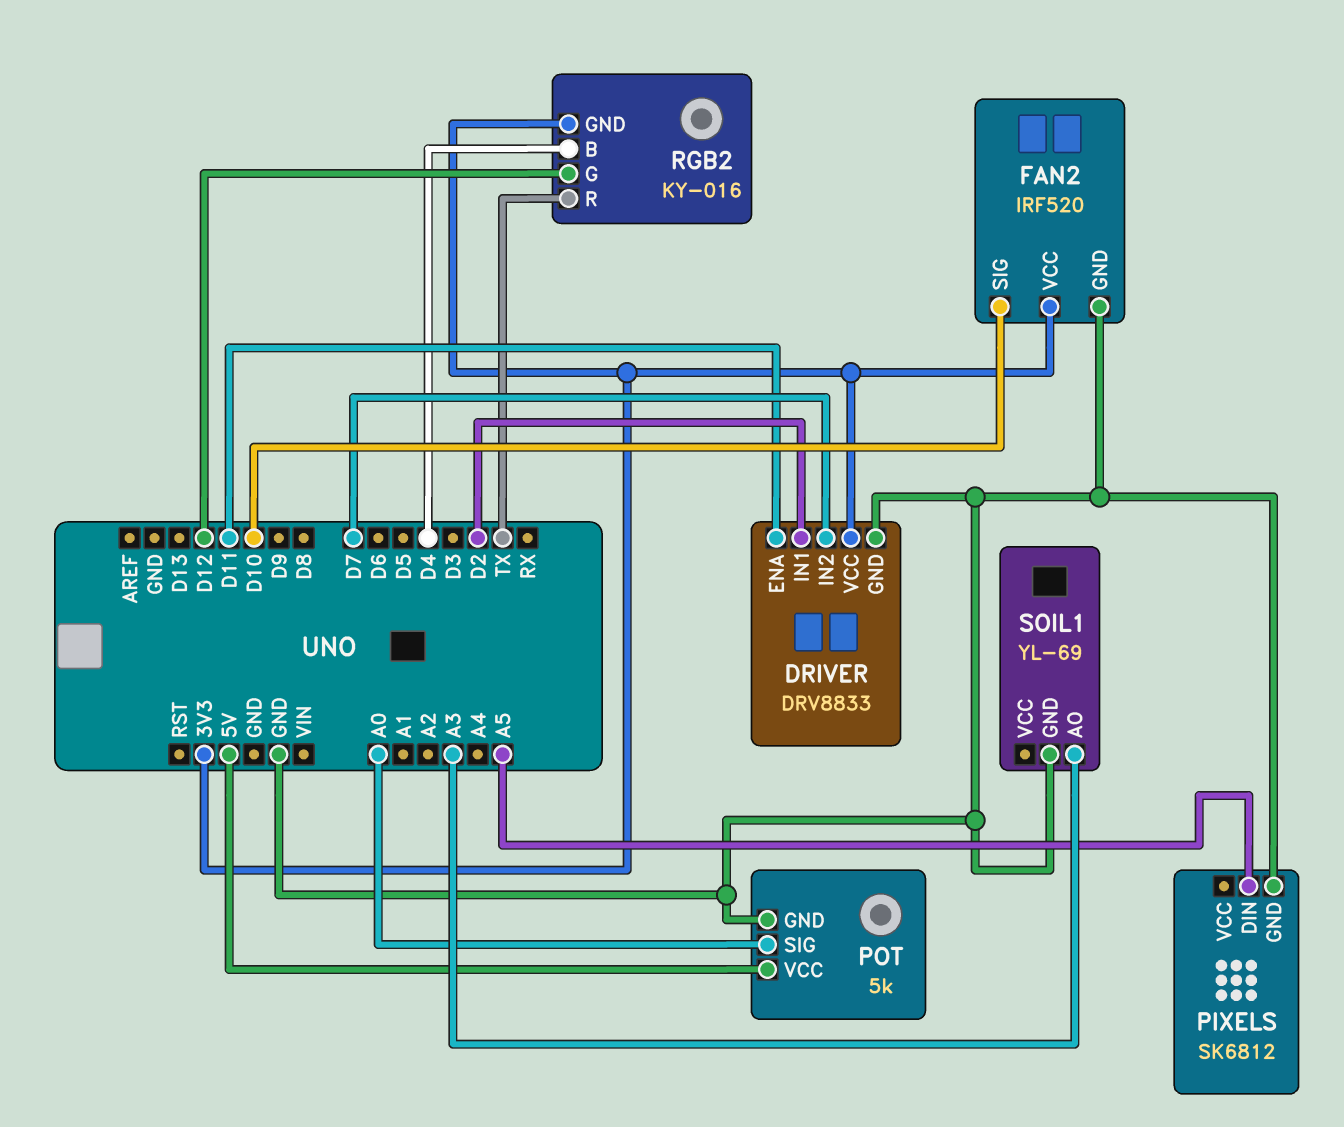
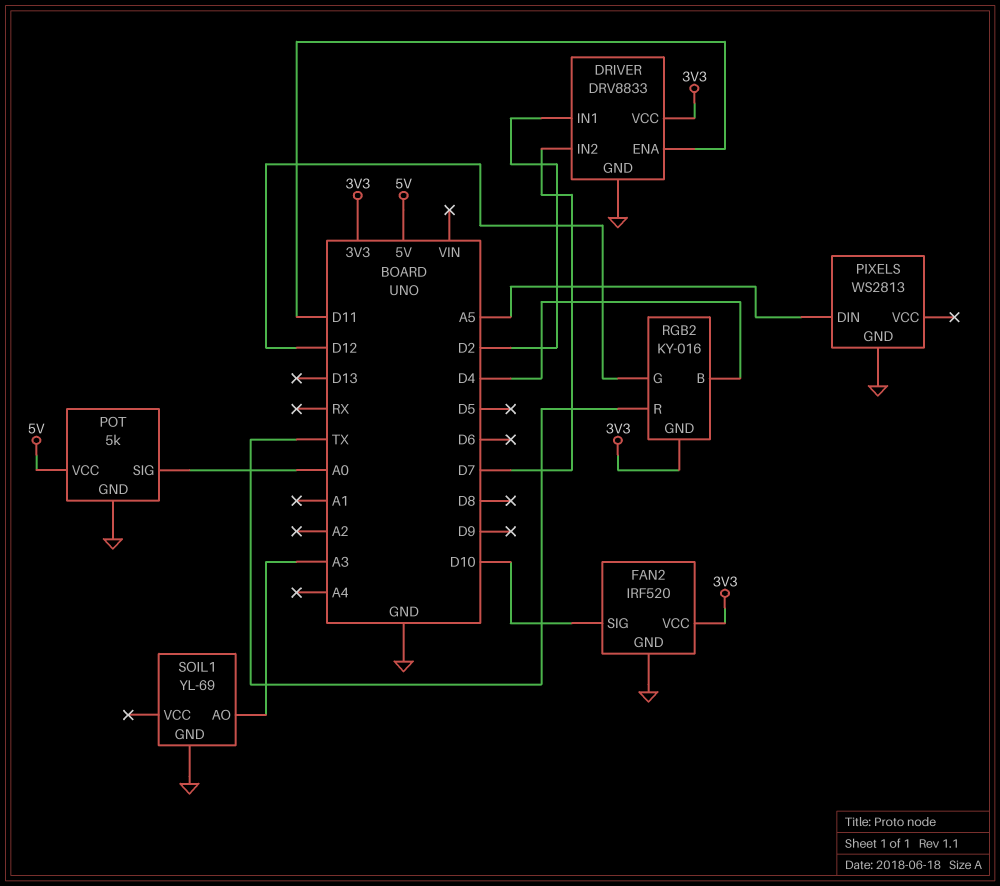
PIXELS: SK6812 -> WS2813

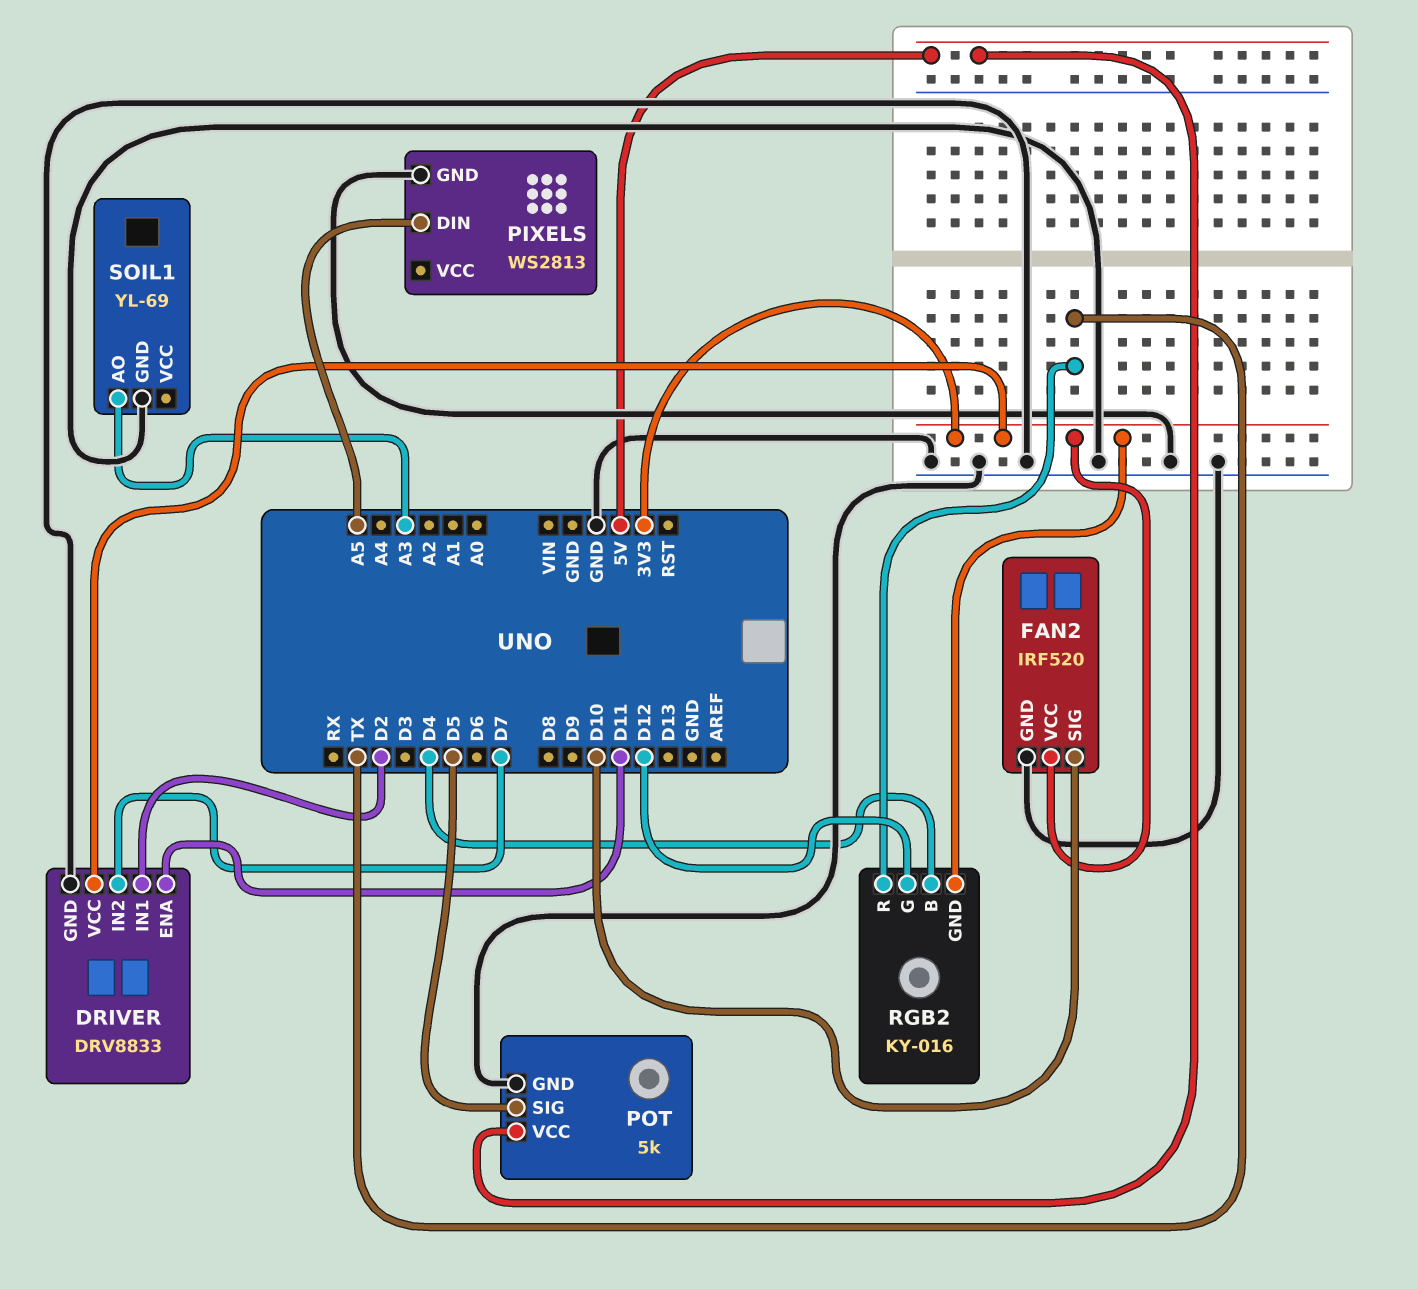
POT pin SIG: A0 -> D5

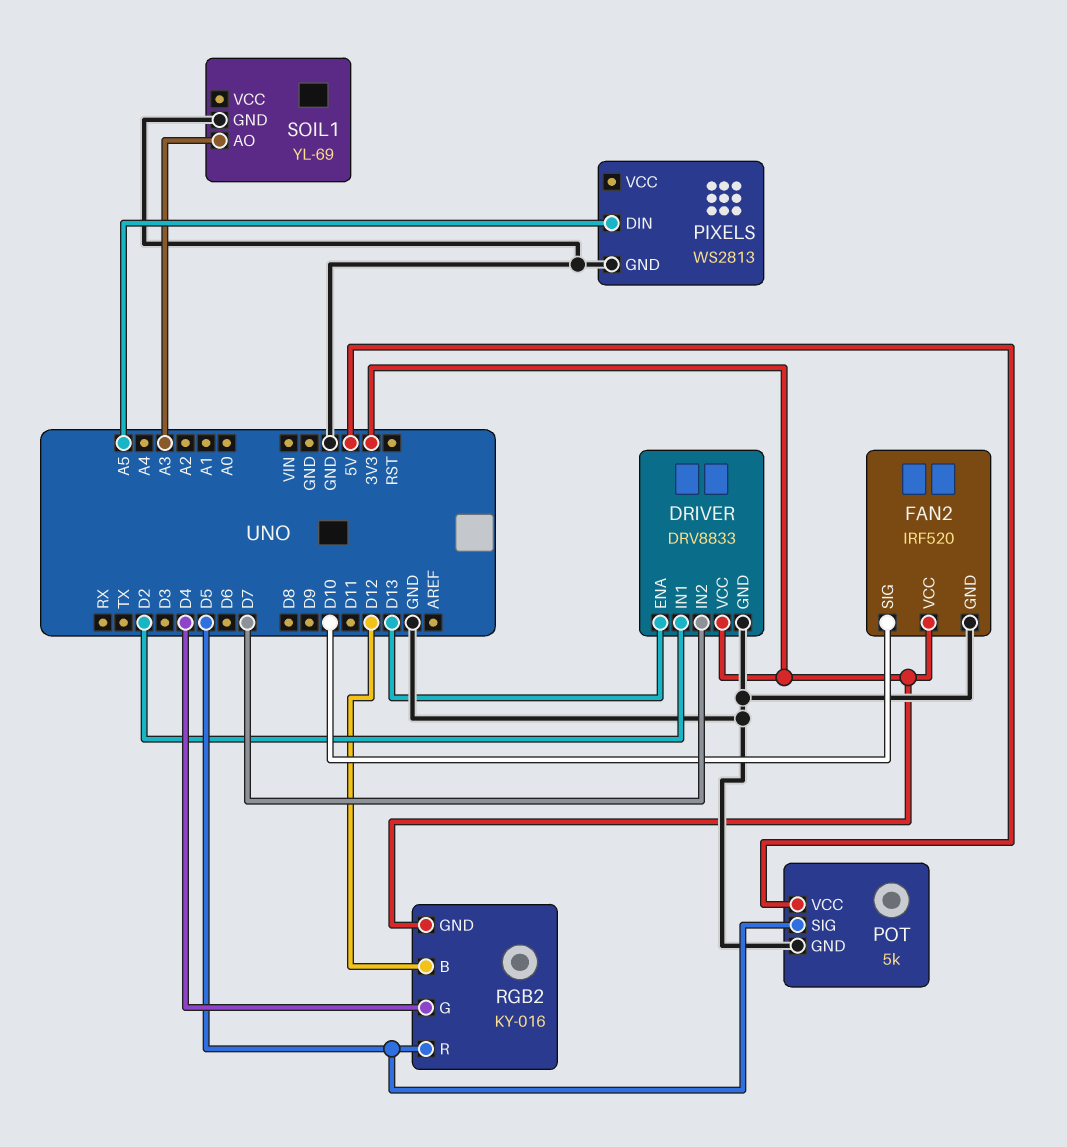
DRIVER pin ENA: D11 -> D13
RGB2 pin B: D4 -> D12
RGB2 pin G: D12 -> D4
RGB2 pin R: TX -> D5

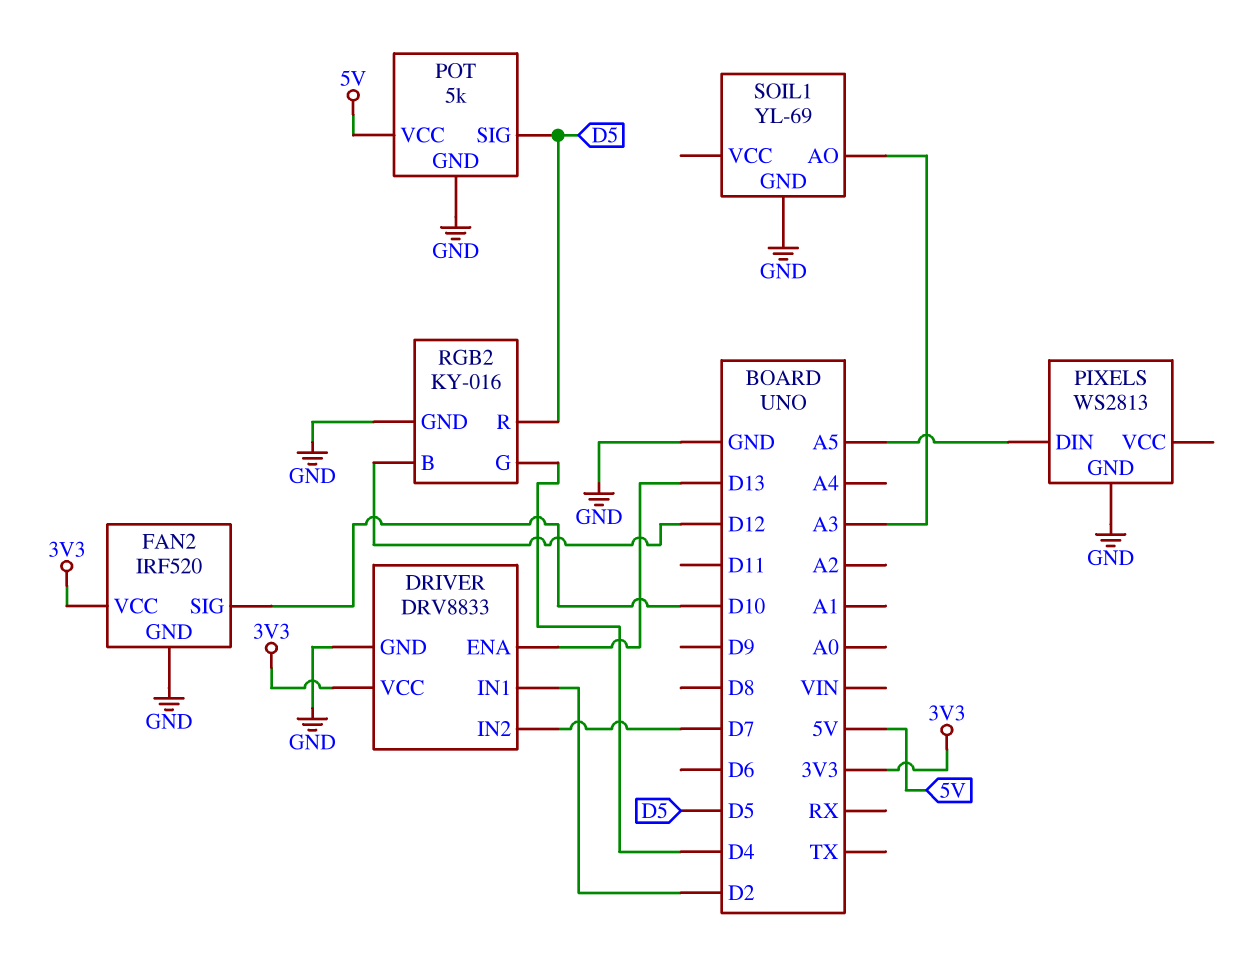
RGB2 pin GND: 3V3 -> GND

